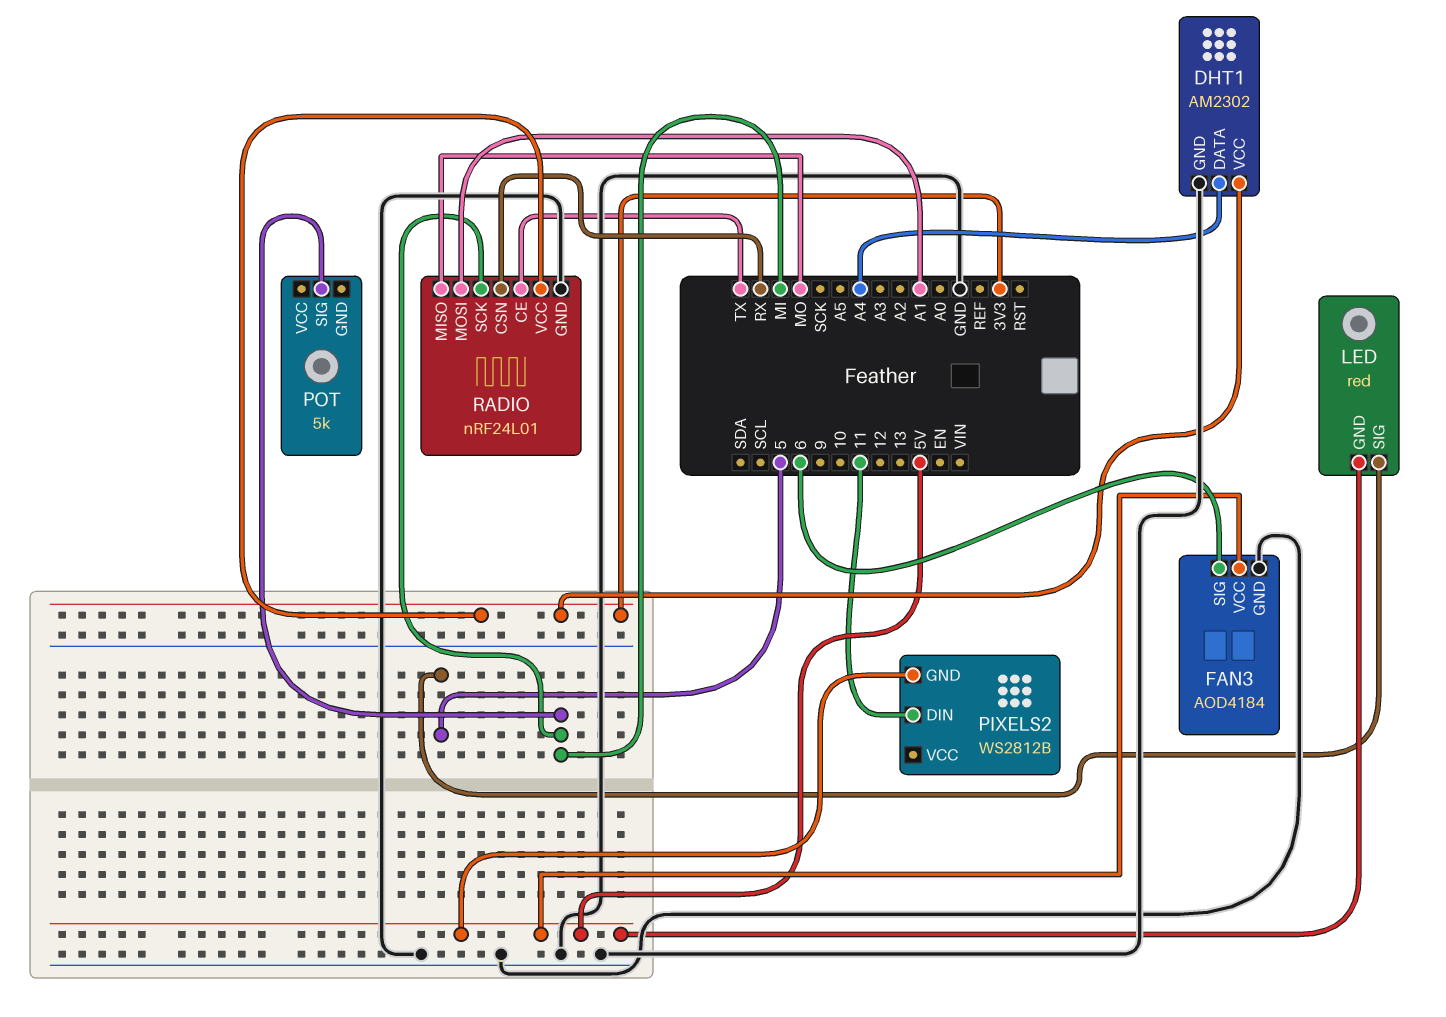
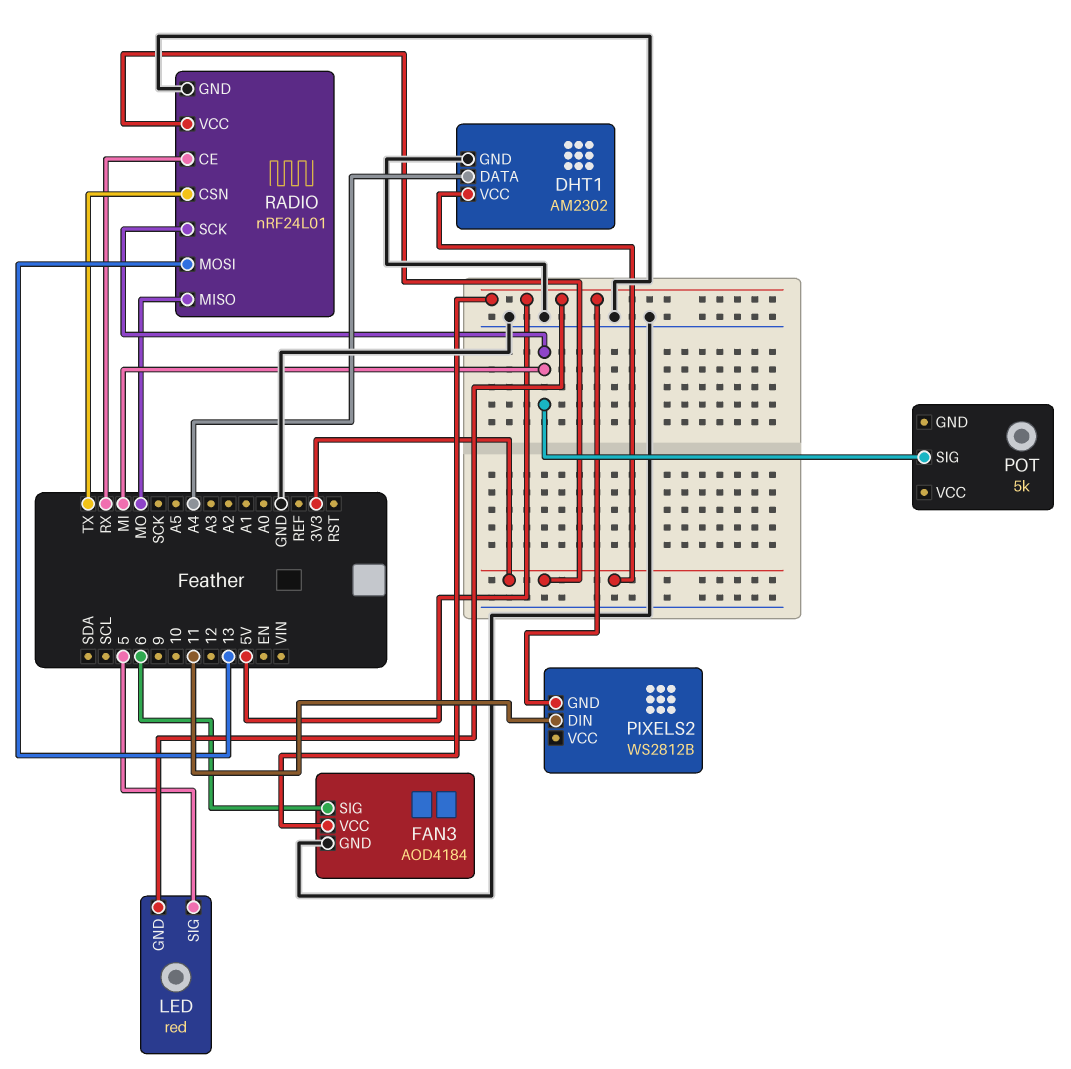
RADIO pin CE: TX -> RX
RADIO pin CSN: RX -> TX
RADIO pin MOSI: A1 -> 13

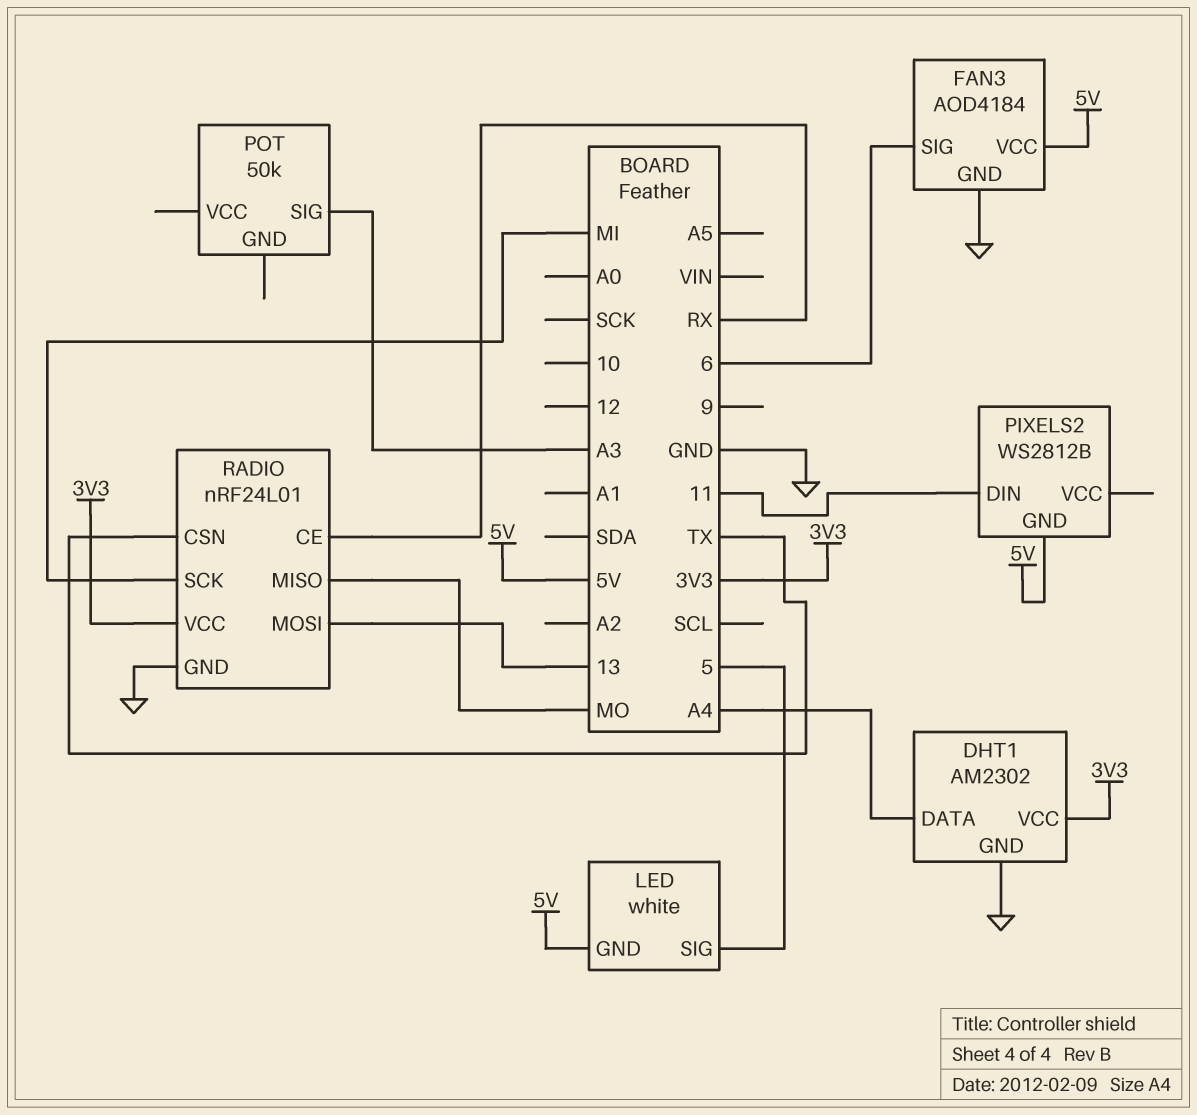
LED: red -> white
POT: 5k -> 50k
POT pin SIG: MI -> A3

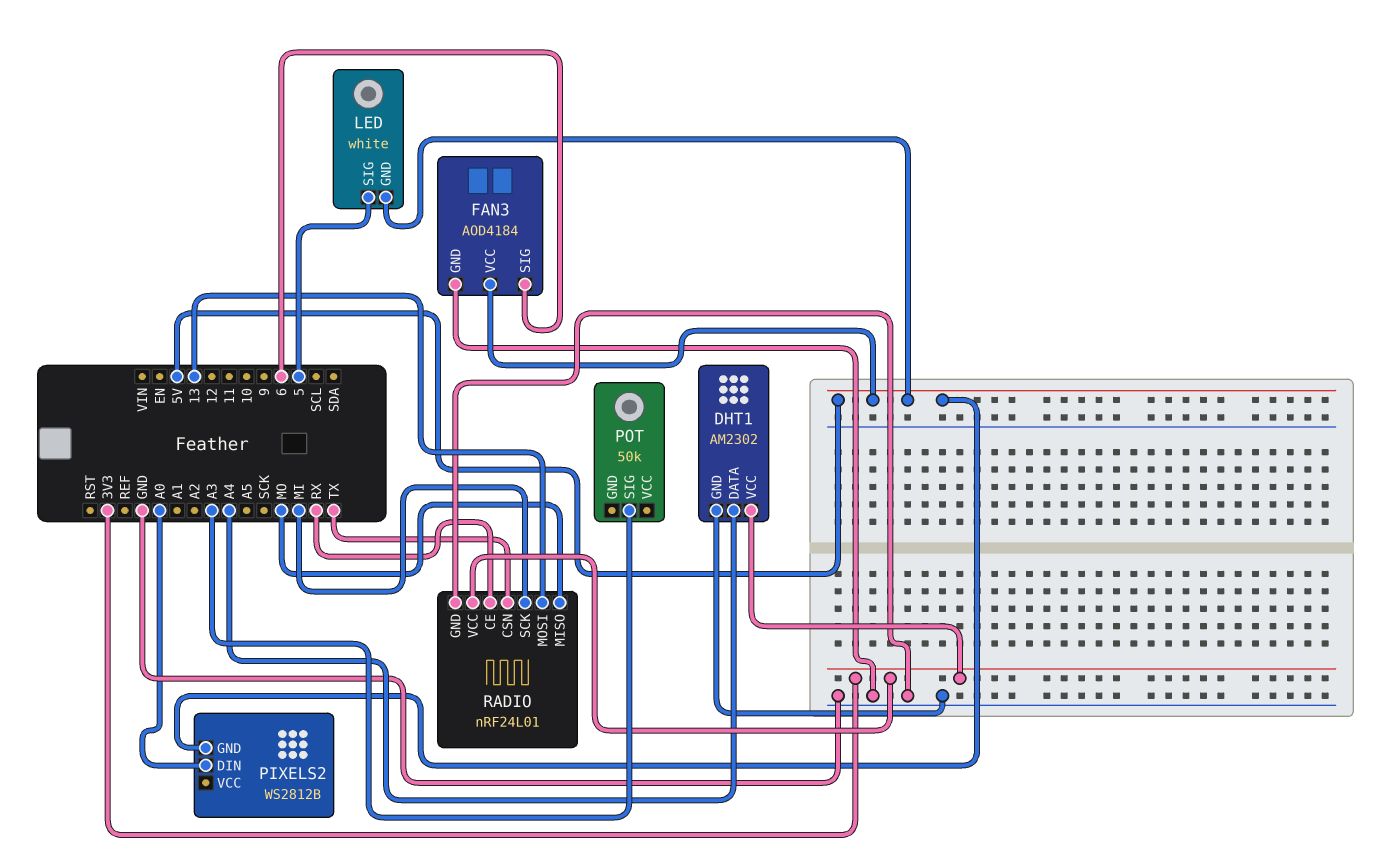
PIXELS2 pin DIN: 11 -> A0

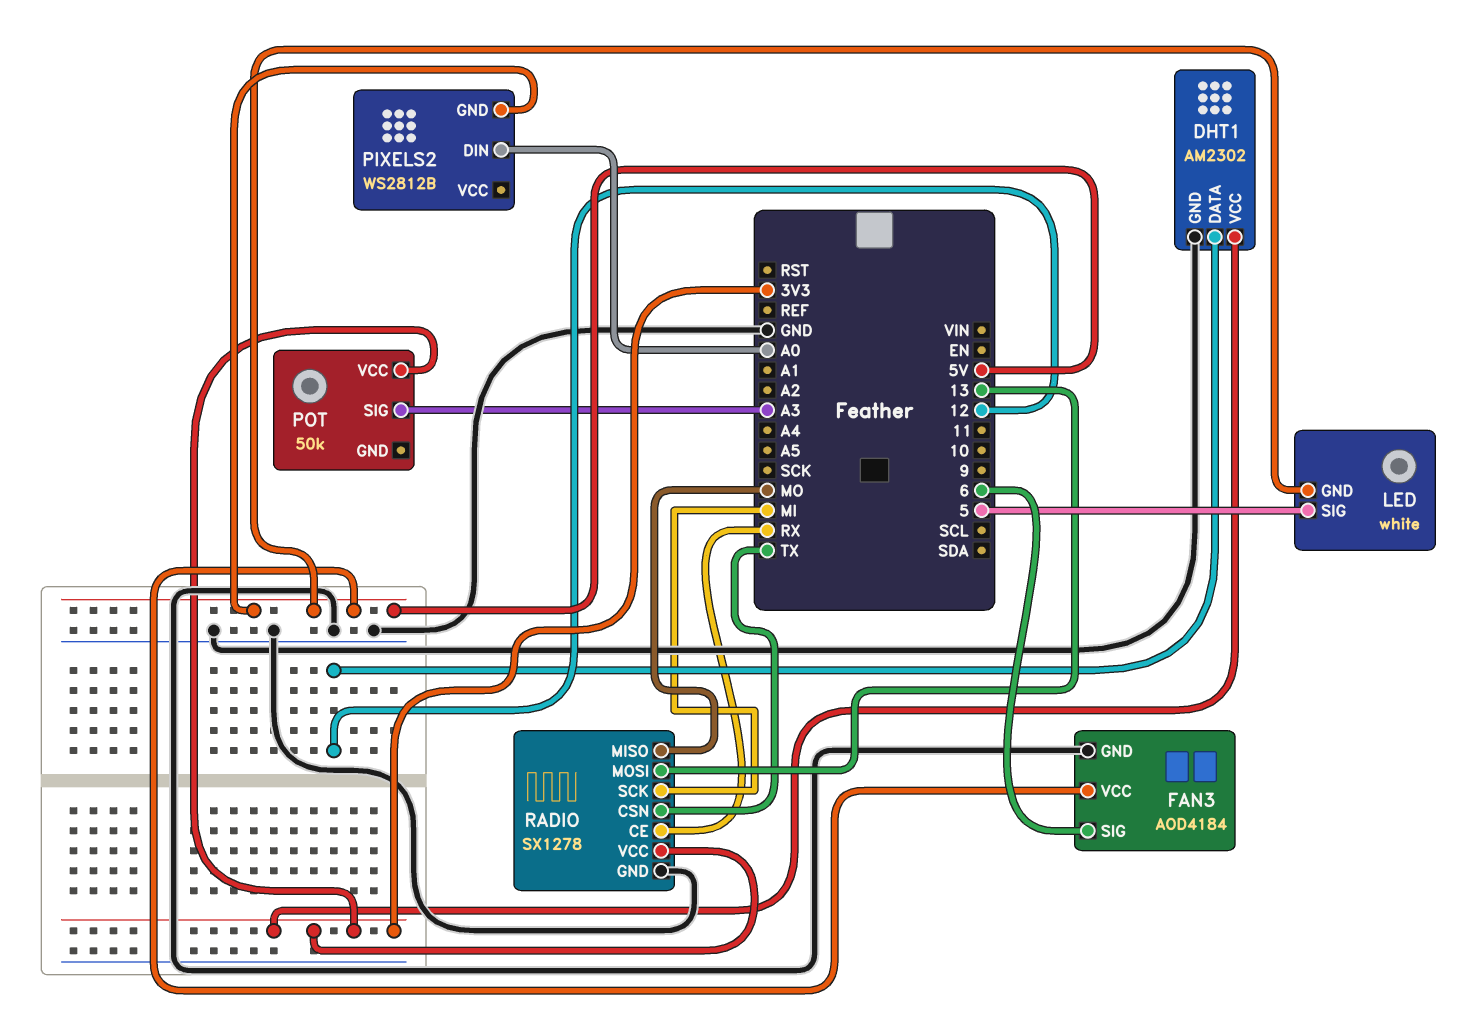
DHT1 pin DATA: A4 -> 12
POT pin VCC: none -> 3V3
RADIO: nRF24L01 -> SX1278

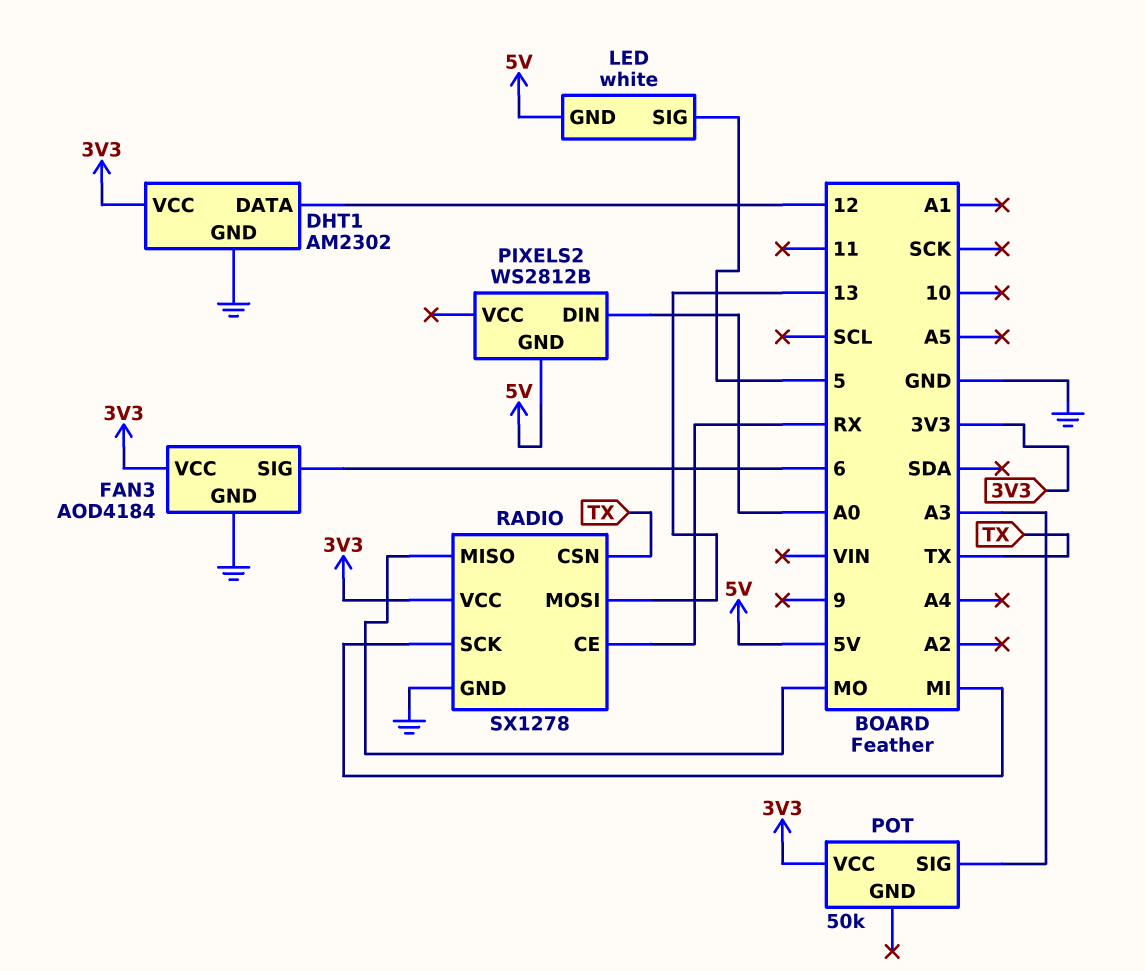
FAN3 pin VCC: 5V -> 3V3

